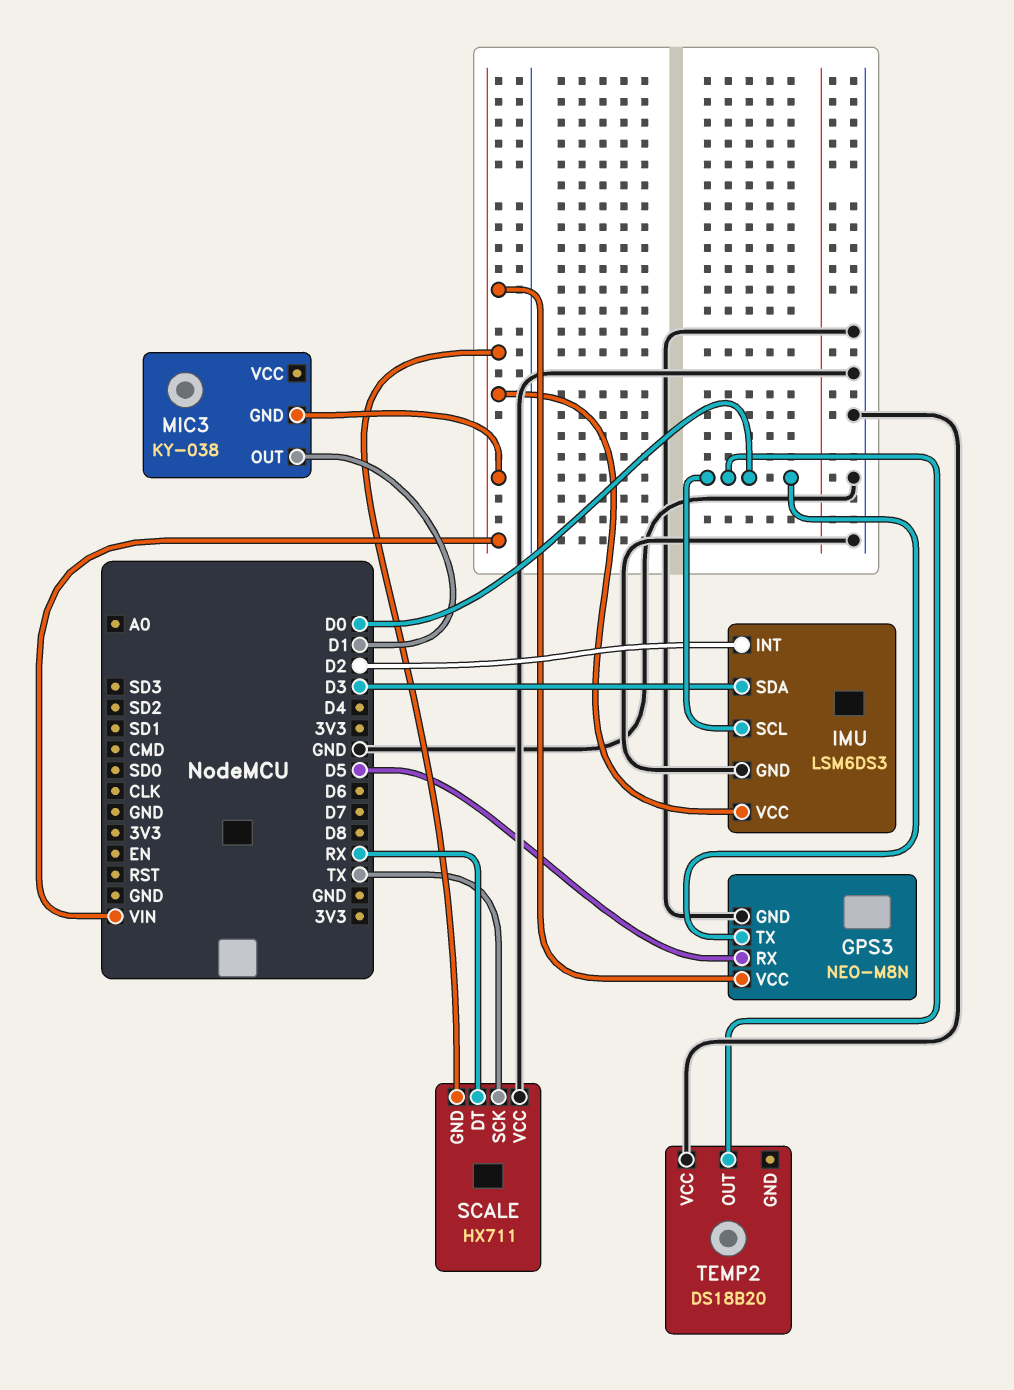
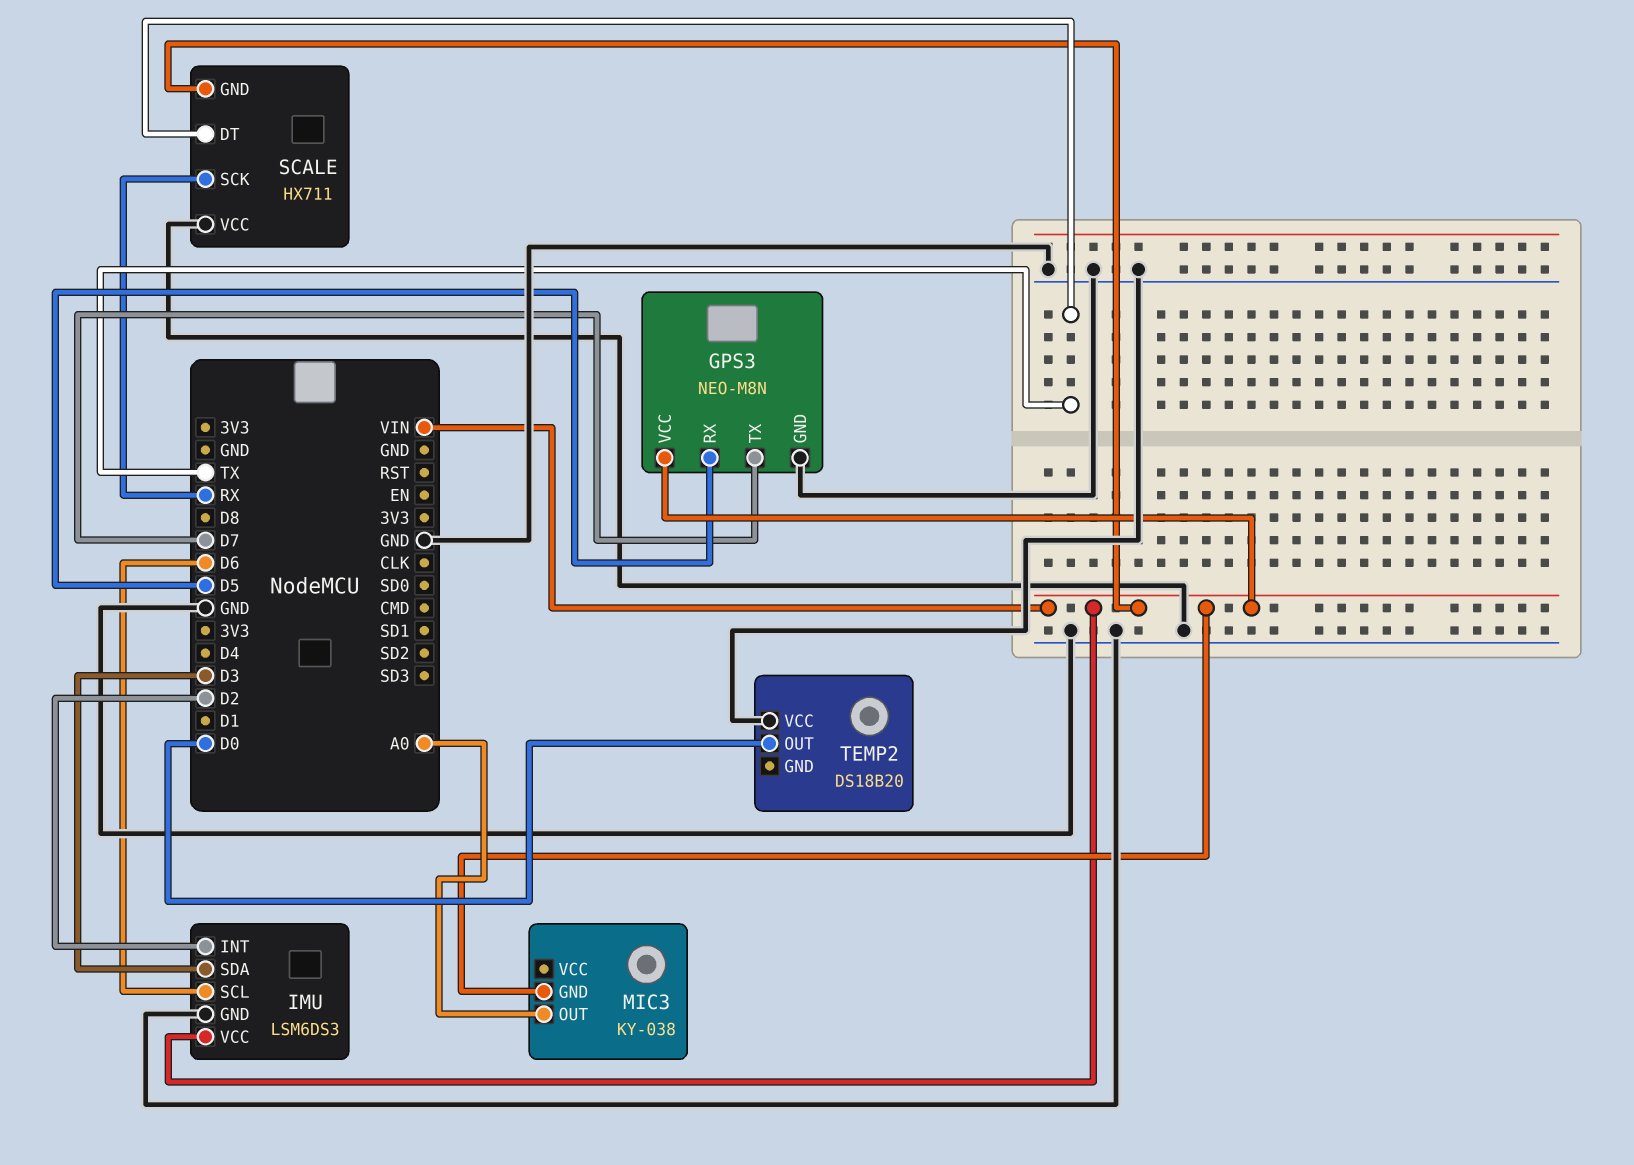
GPS3 pin TX: D0 -> D7
IMU pin SCL: D0 -> D6
MIC3 pin OUT: D1 -> A0
SCALE pin DT: RX -> TX
SCALE pin SCK: TX -> RX

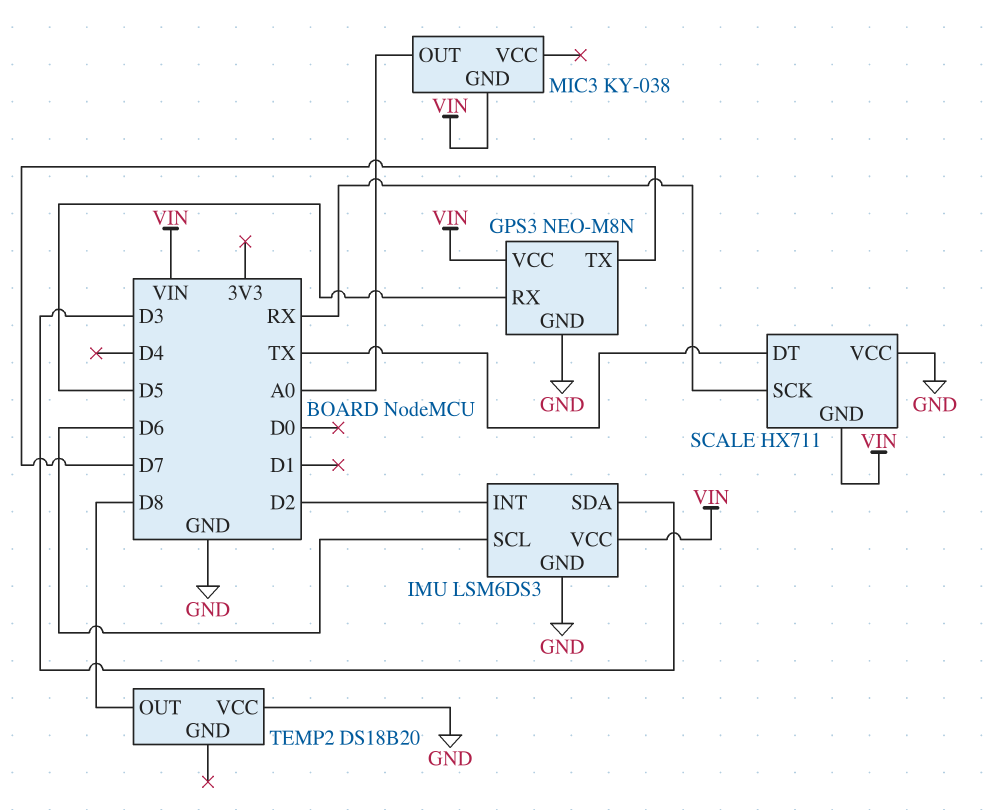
TEMP2 pin OUT: D0 -> D8

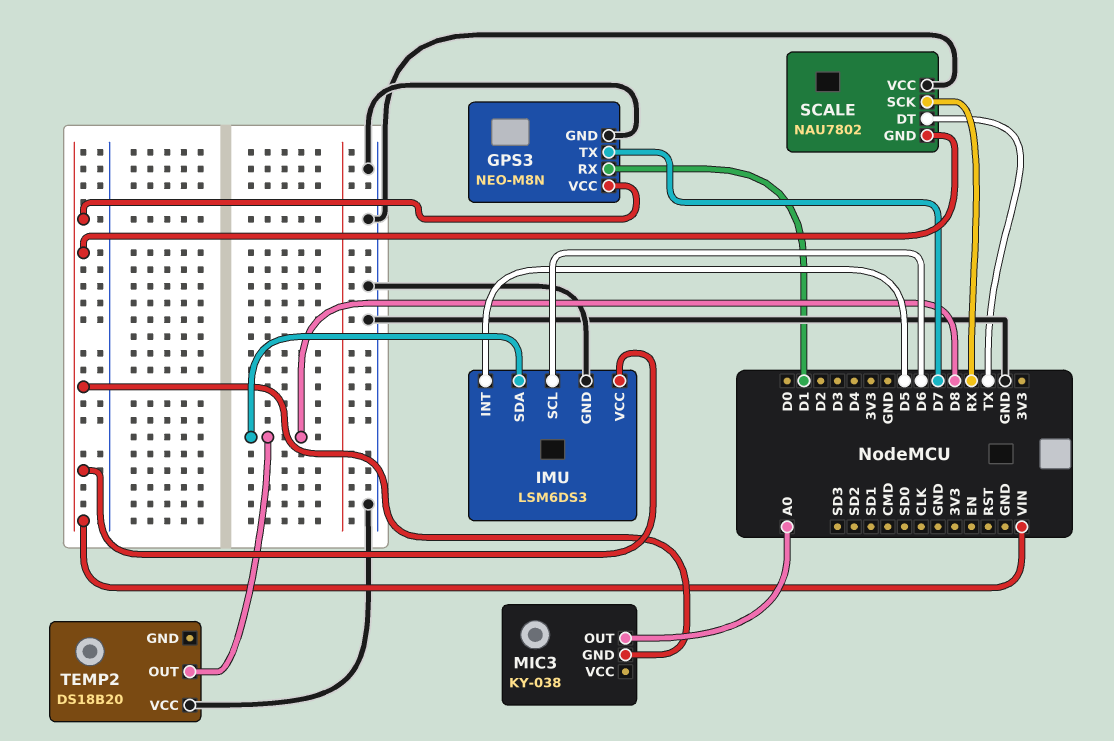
GPS3 pin RX: D5 -> D1
IMU pin INT: D2 -> D5
IMU pin SDA: D3 -> D8
SCALE: HX711 -> NAU7802

